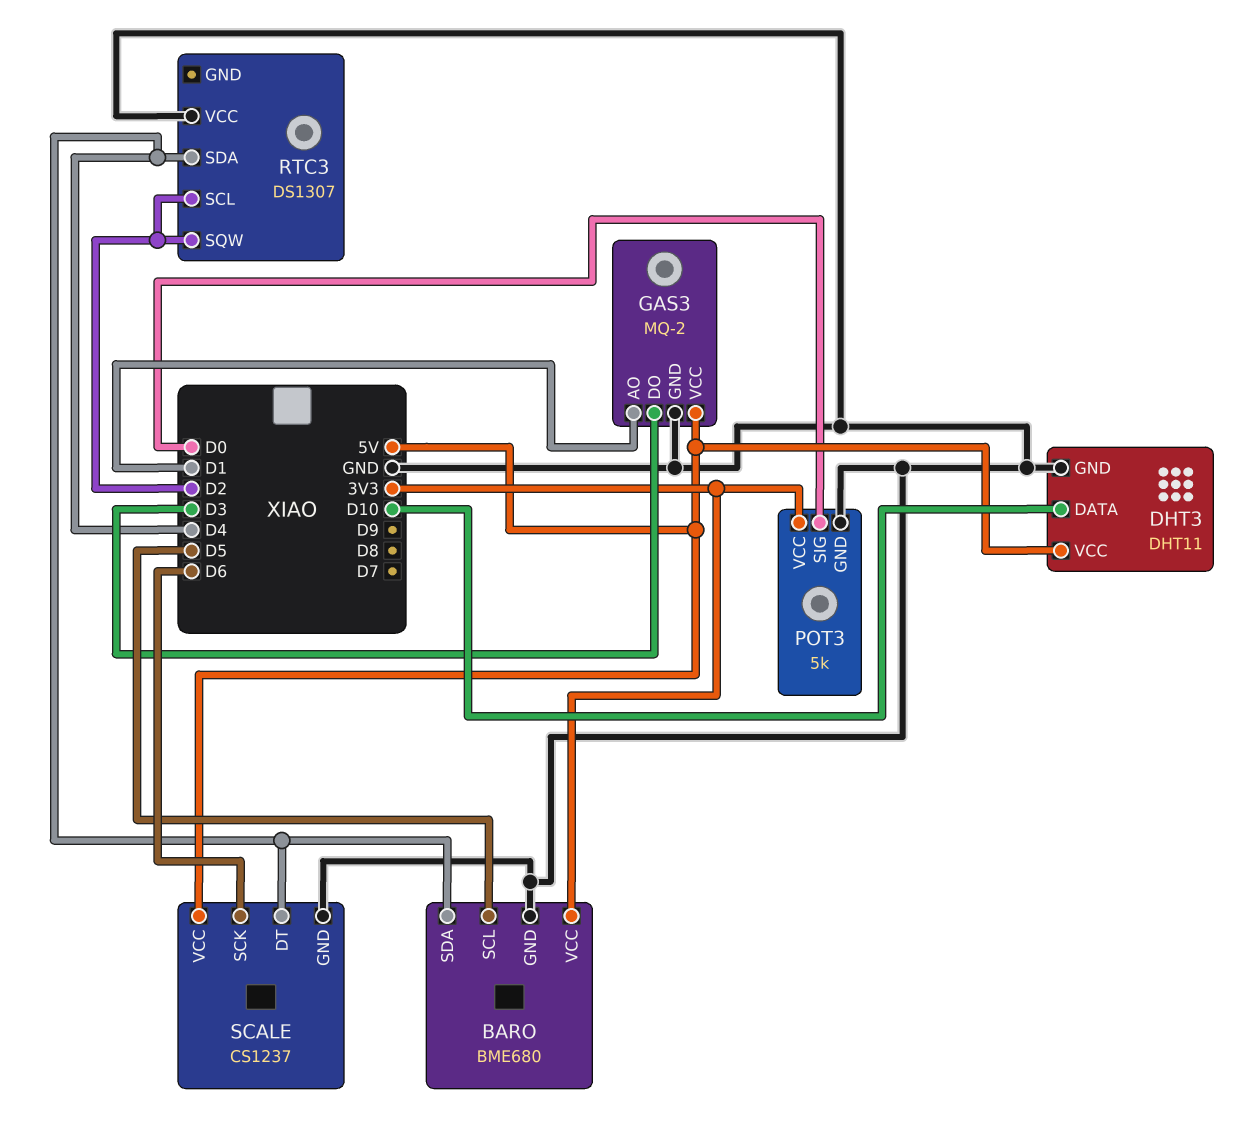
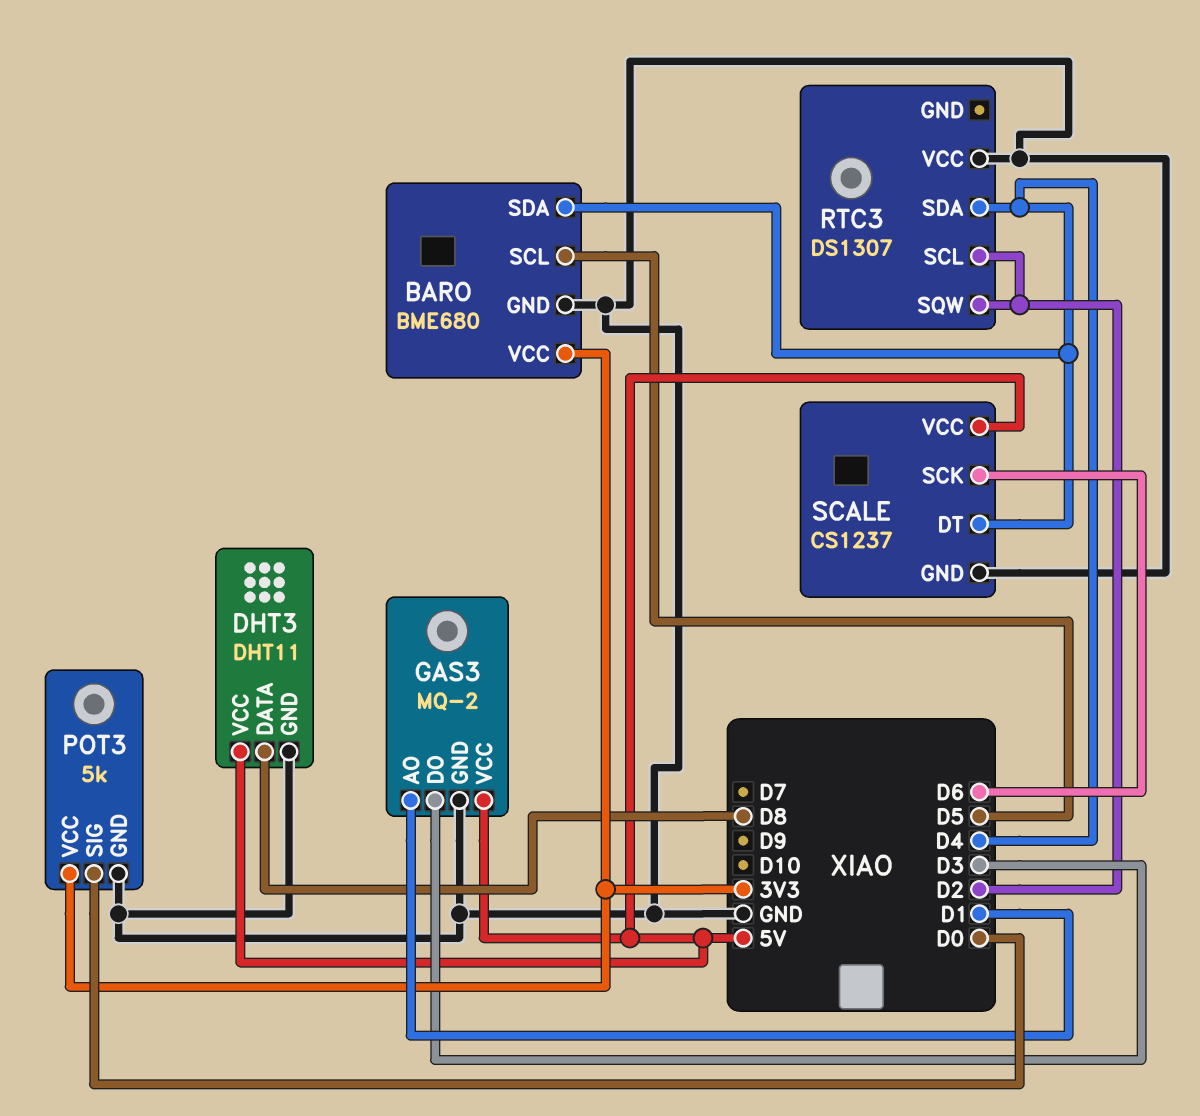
DHT3 pin DATA: D10 -> D8

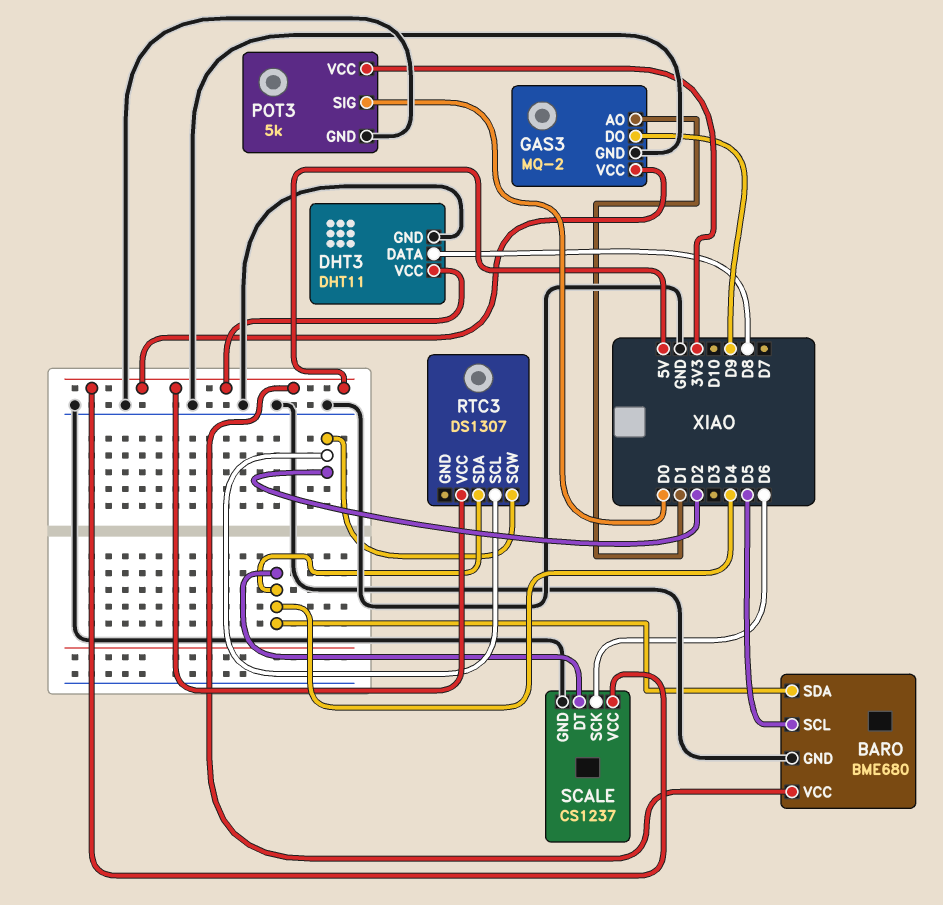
BARO pin VCC: 3V3 -> 5V
GAS3 pin DO: D3 -> D9
RTC3 pin VCC: GND -> 5V

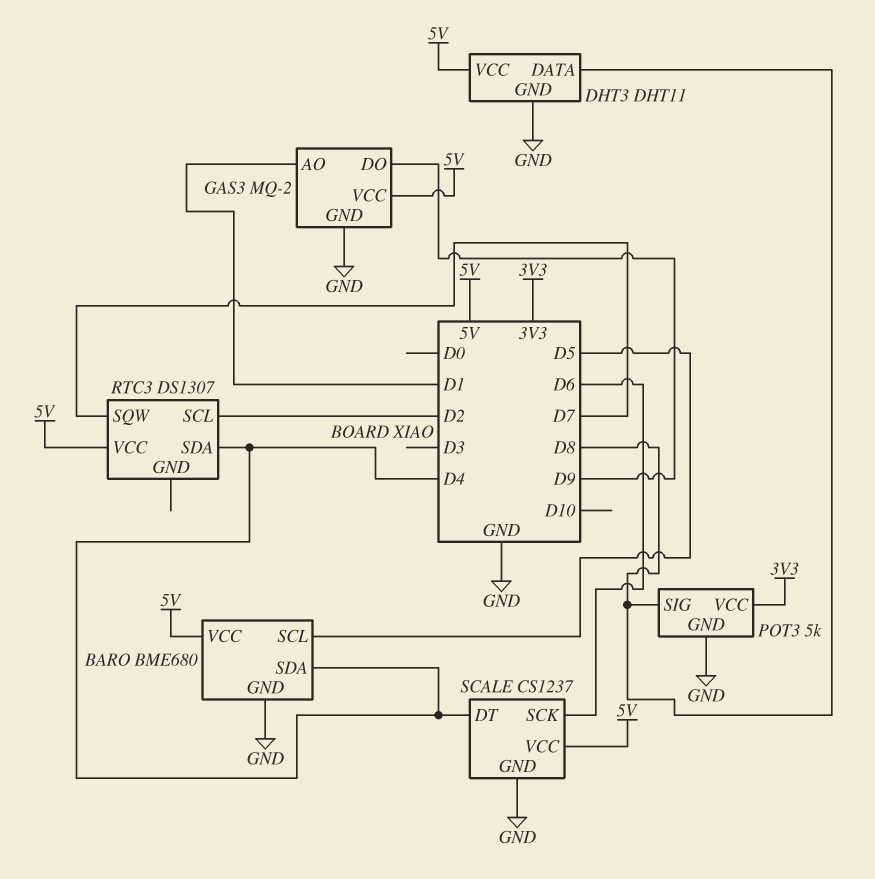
POT3 pin SIG: D0 -> D8
RTC3 pin SQW: D2 -> D7

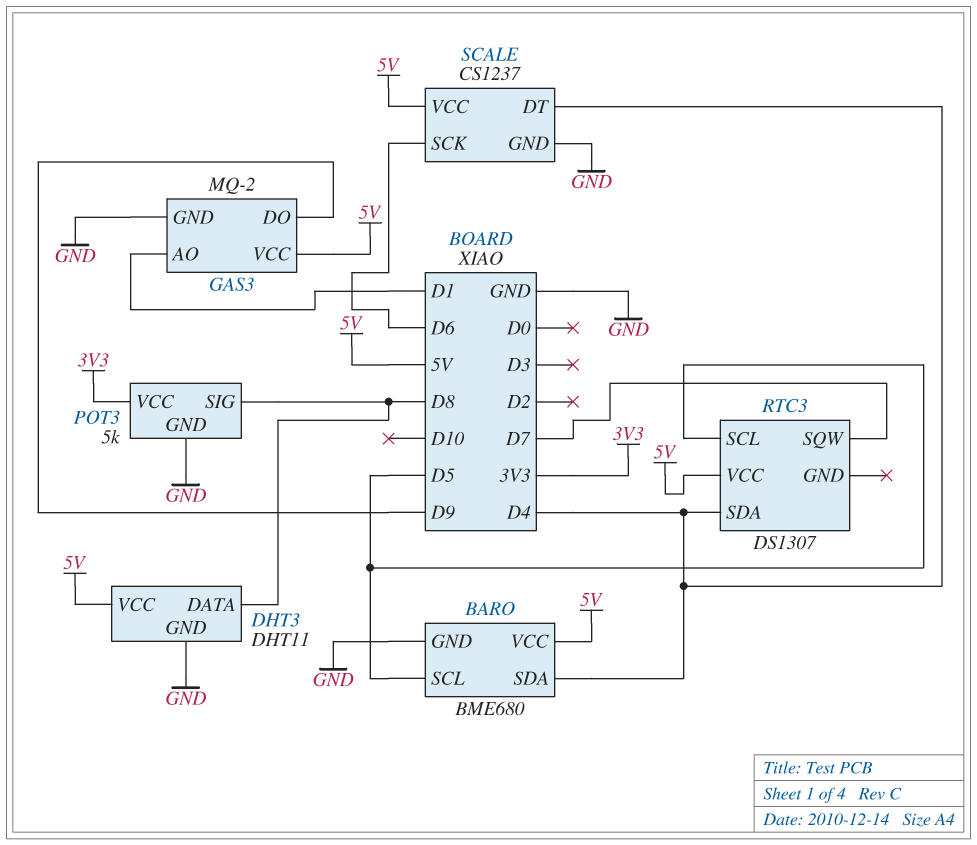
RTC3 pin SCL: D2 -> D5

